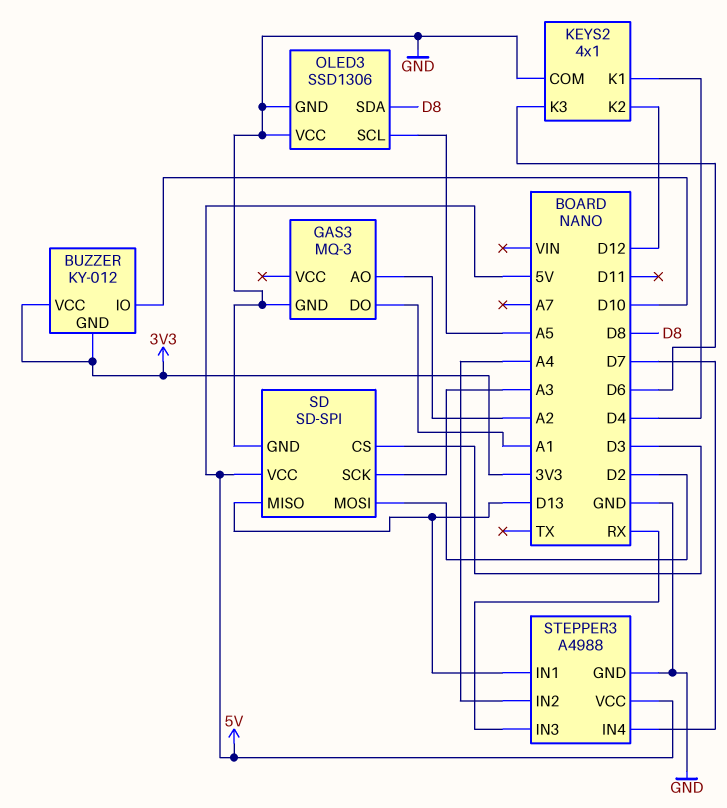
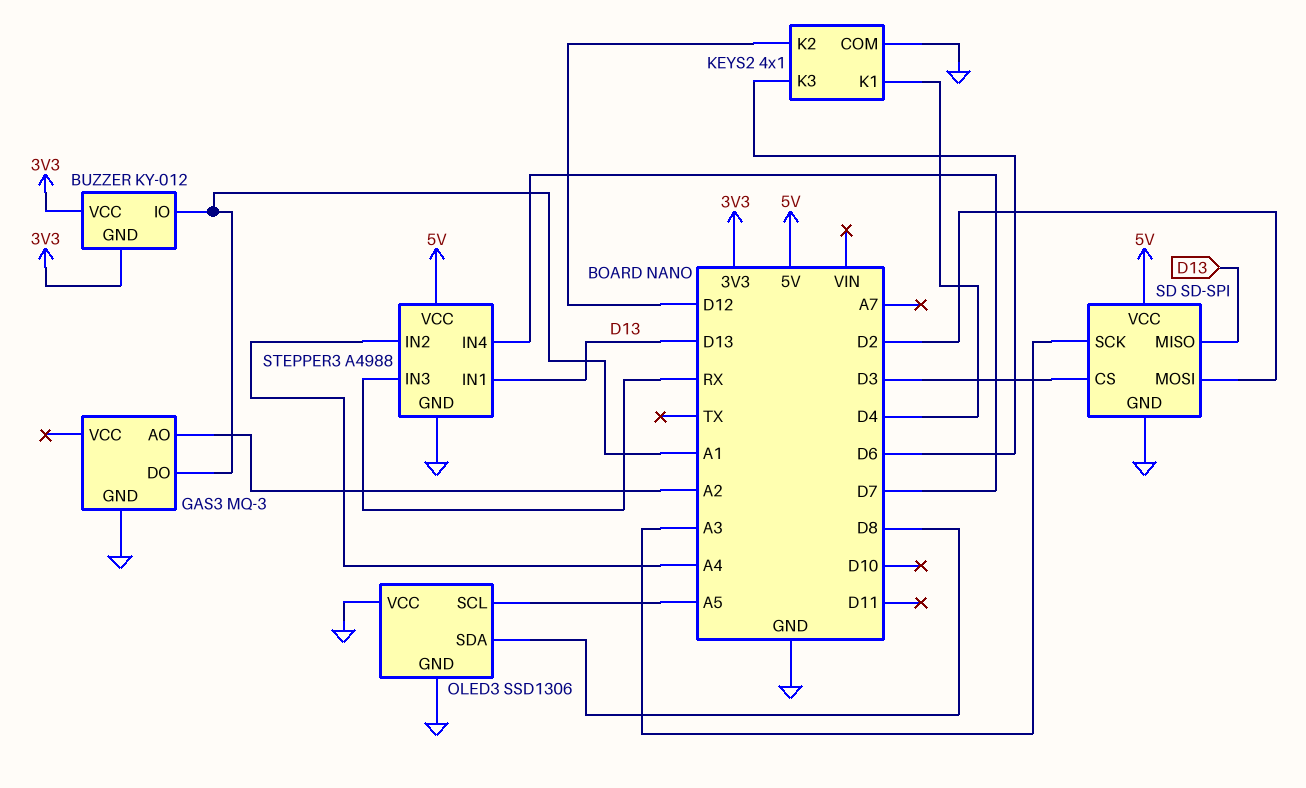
BUZZER pin IO: D10 -> A1

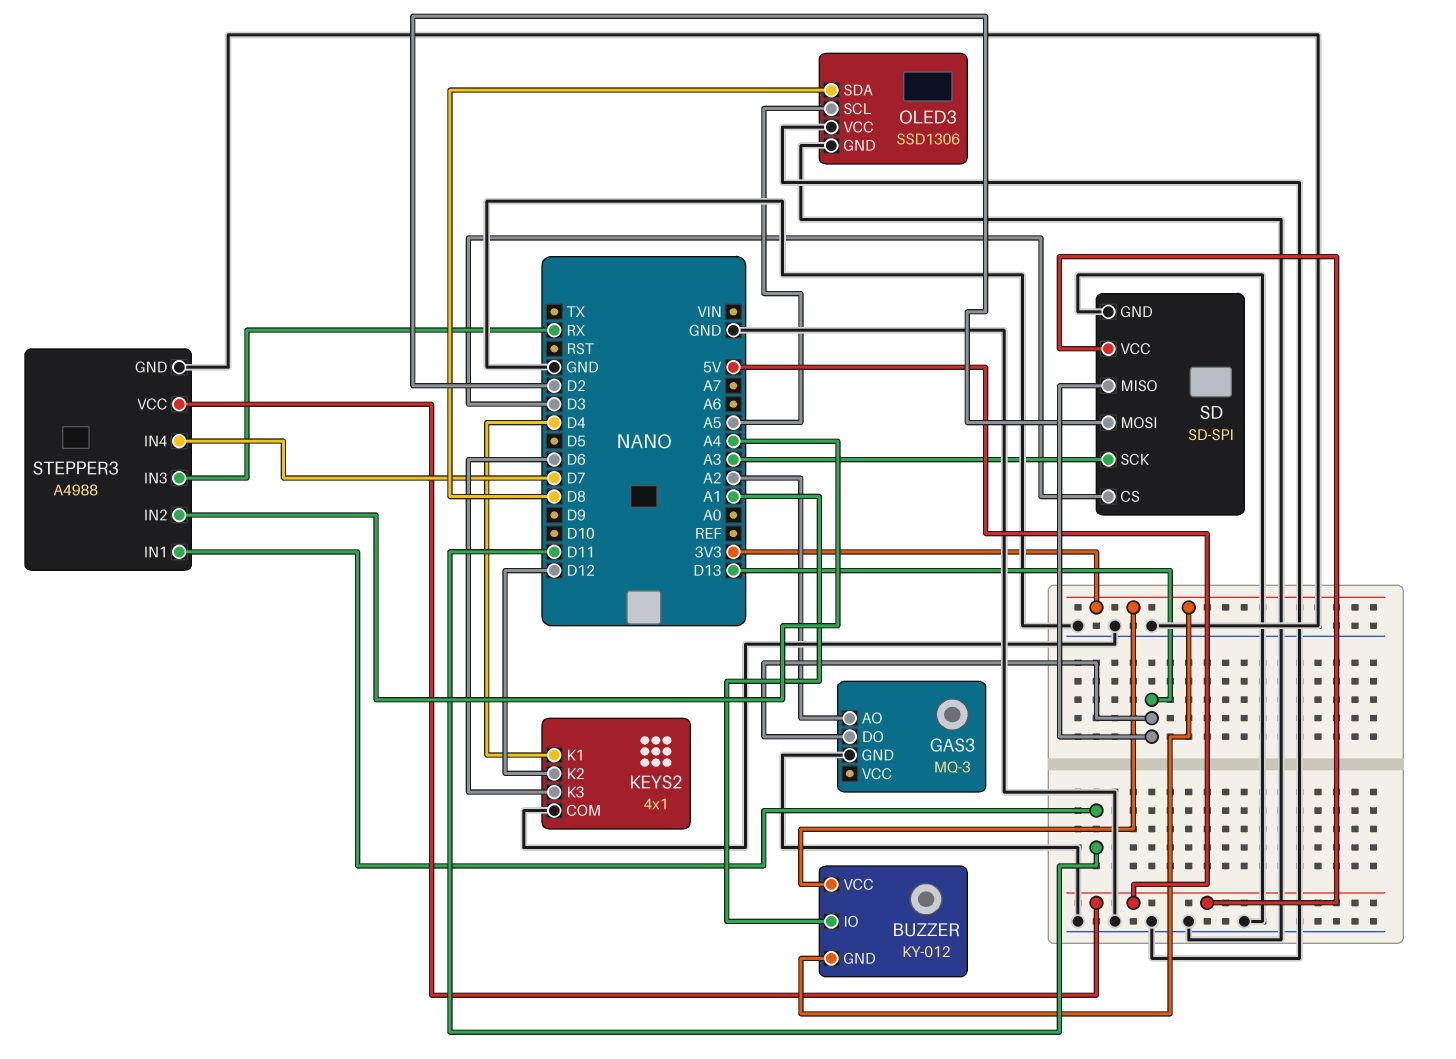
GAS3 pin DO: A1 -> D13
STEPPER3 pin IN1: D13 -> D11

